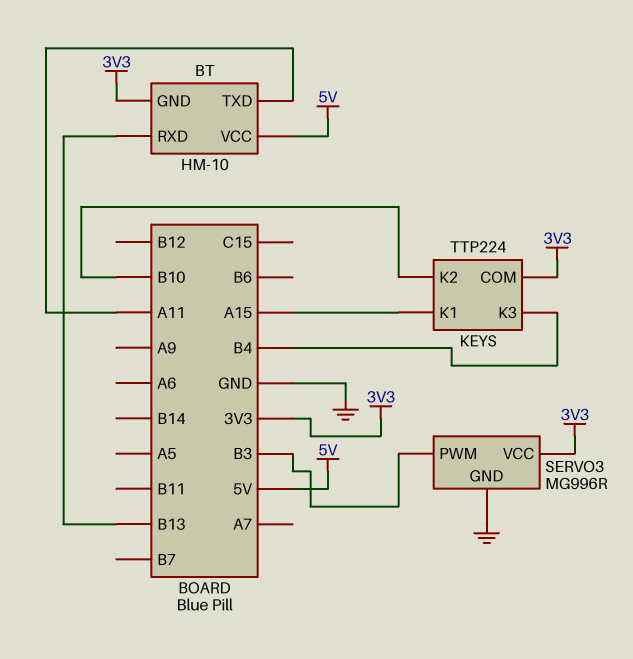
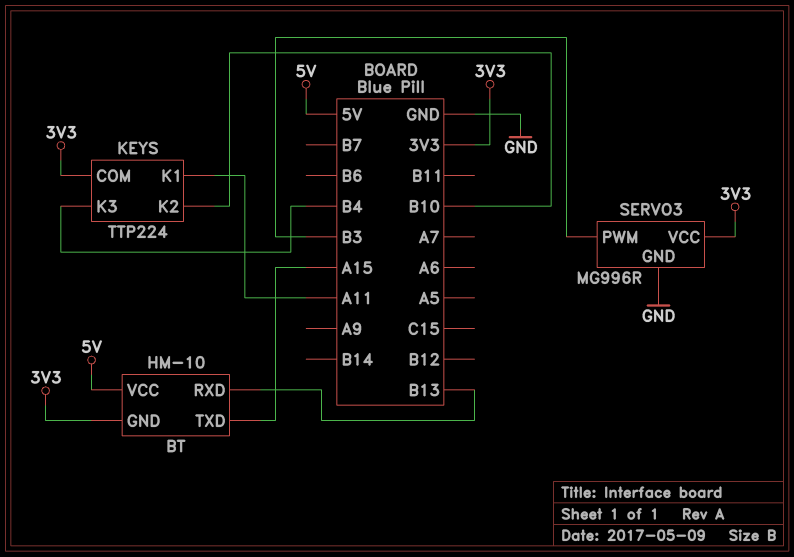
BT pin TXD: A11 -> A15
KEYS pin K1: A15 -> A11

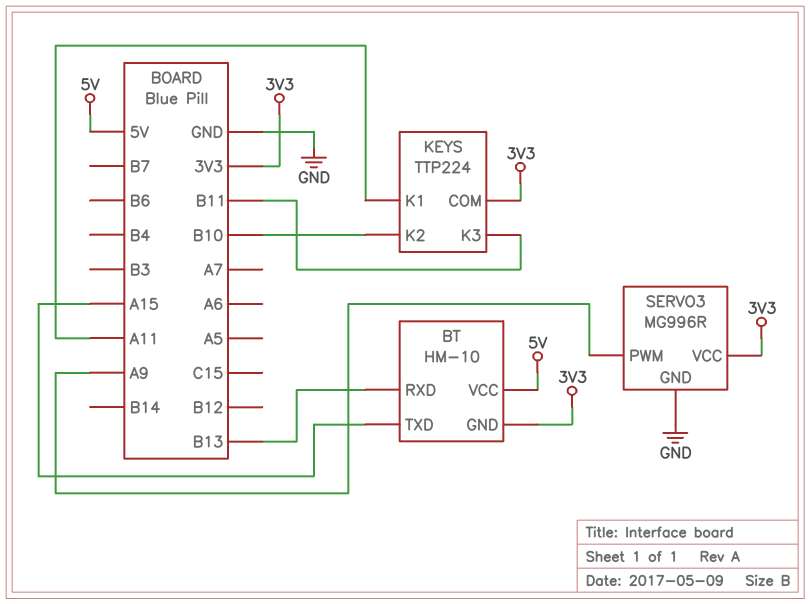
KEYS pin K3: B4 -> B11
SERVO3 pin PWM: B3 -> A9

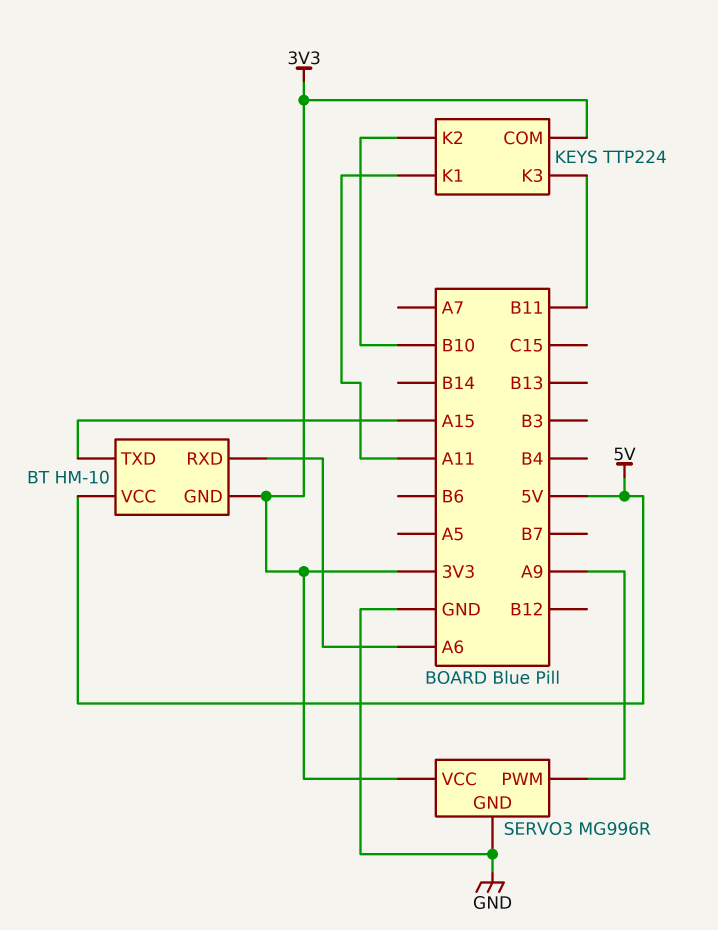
BT pin RXD: B13 -> A6

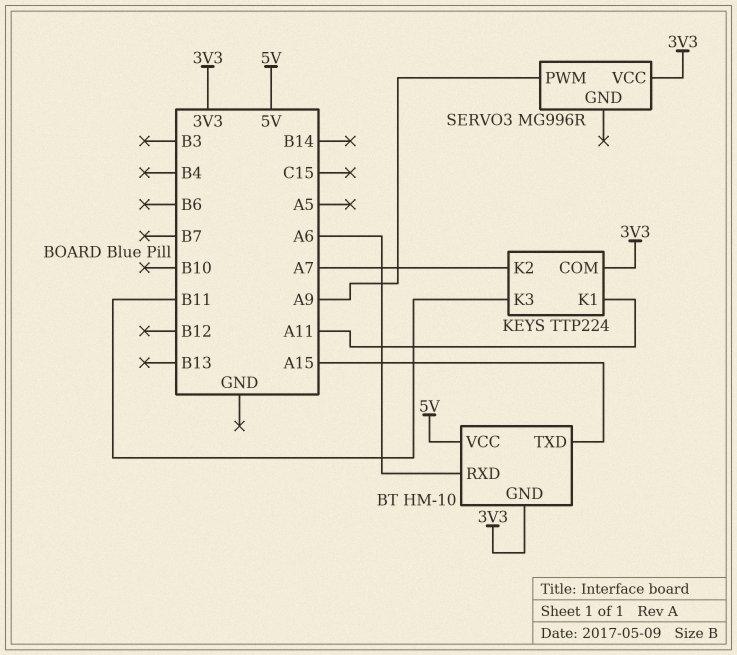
KEYS pin K2: B10 -> A7
SERVO3 pin GND: GND -> none

